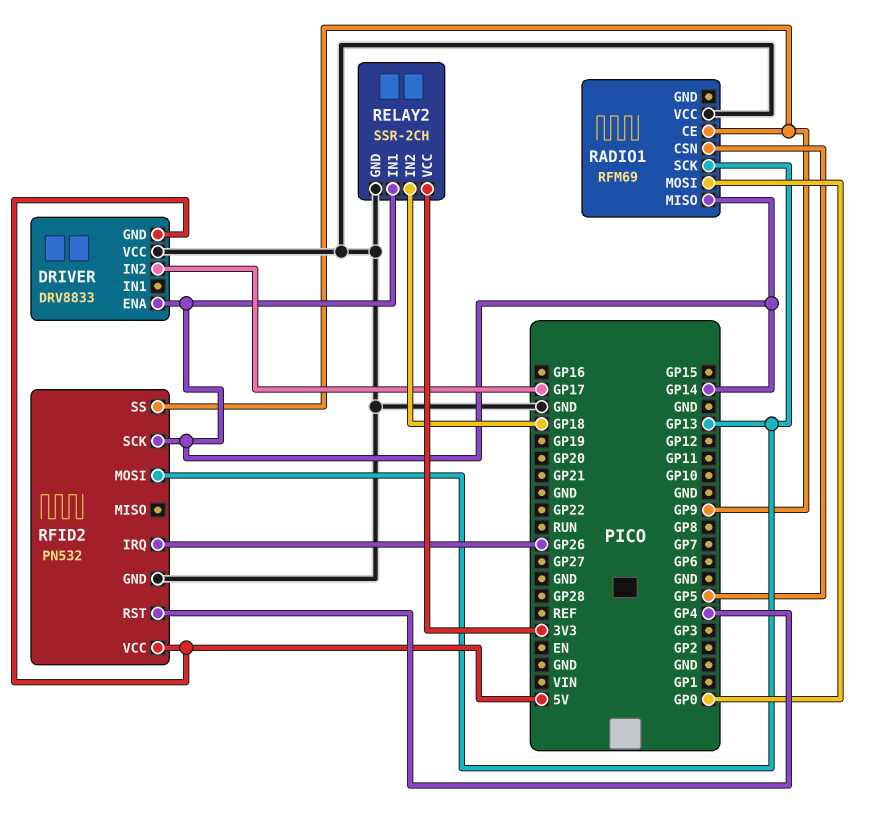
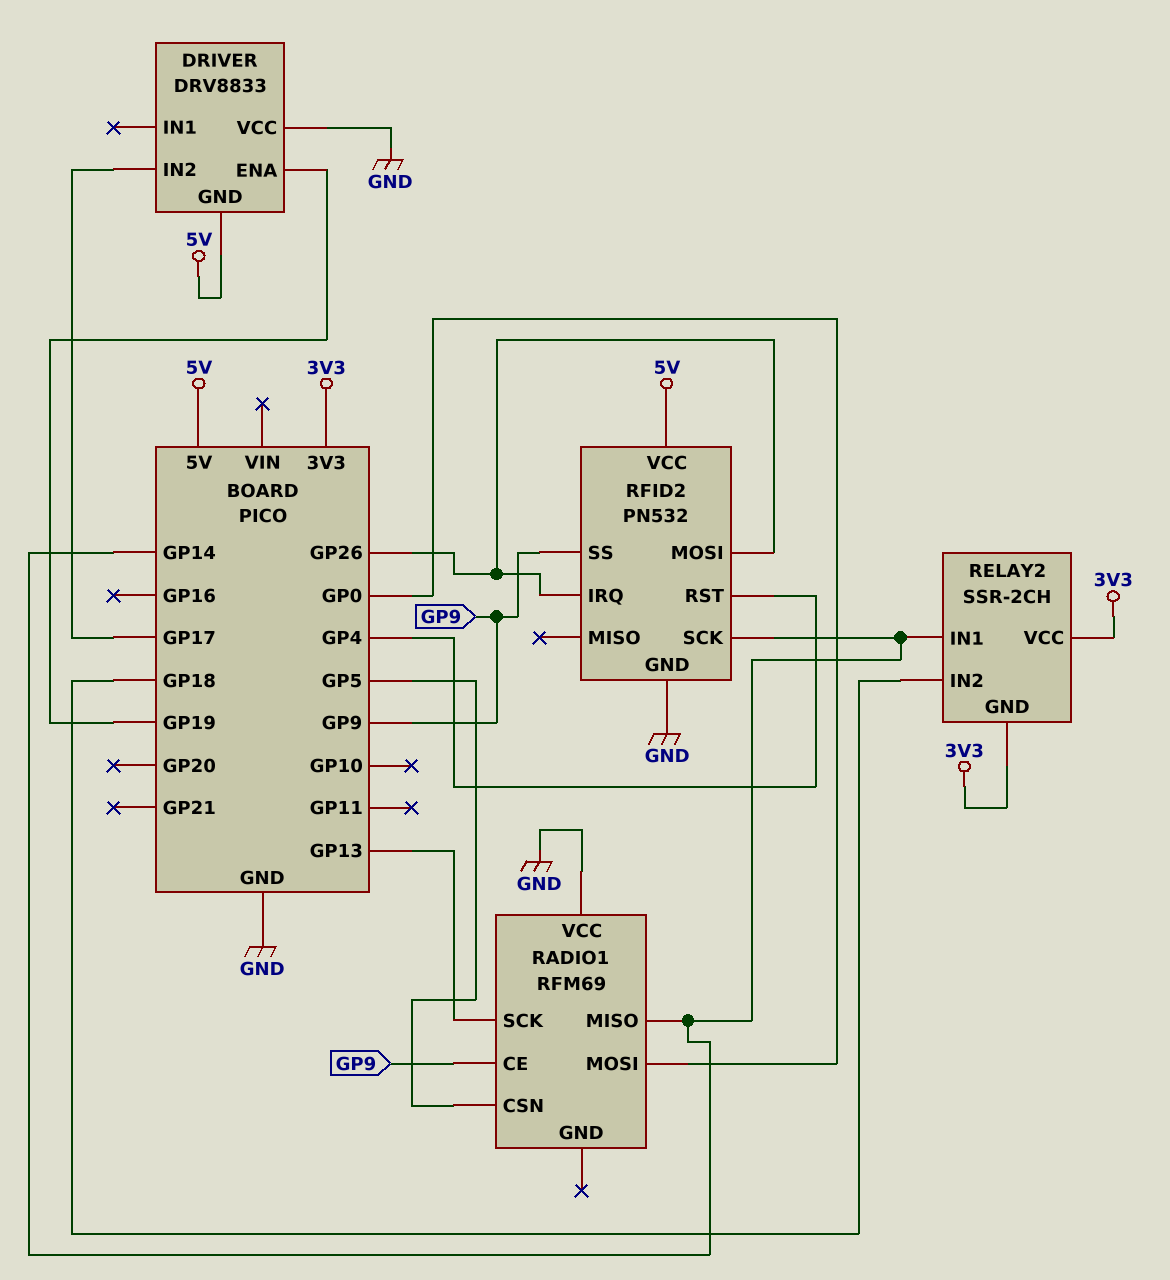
DRIVER pin ENA: GP14 -> GP19
RELAY2 pin GND: GND -> 3V3
RFID2 pin MOSI: GP13 -> GP26

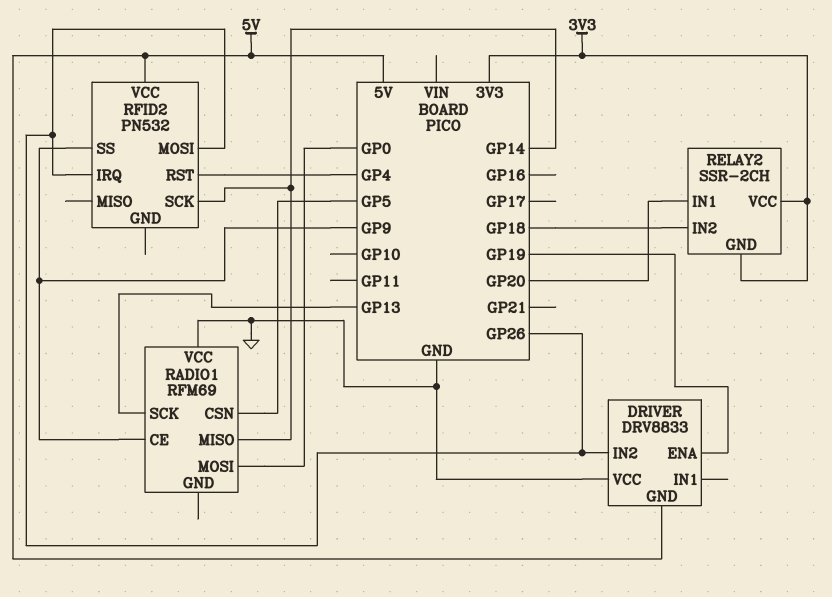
DRIVER pin IN2: GP17 -> GP26
RELAY2 pin IN1: GP14 -> GP20
RFID2 pin GND: GND -> none

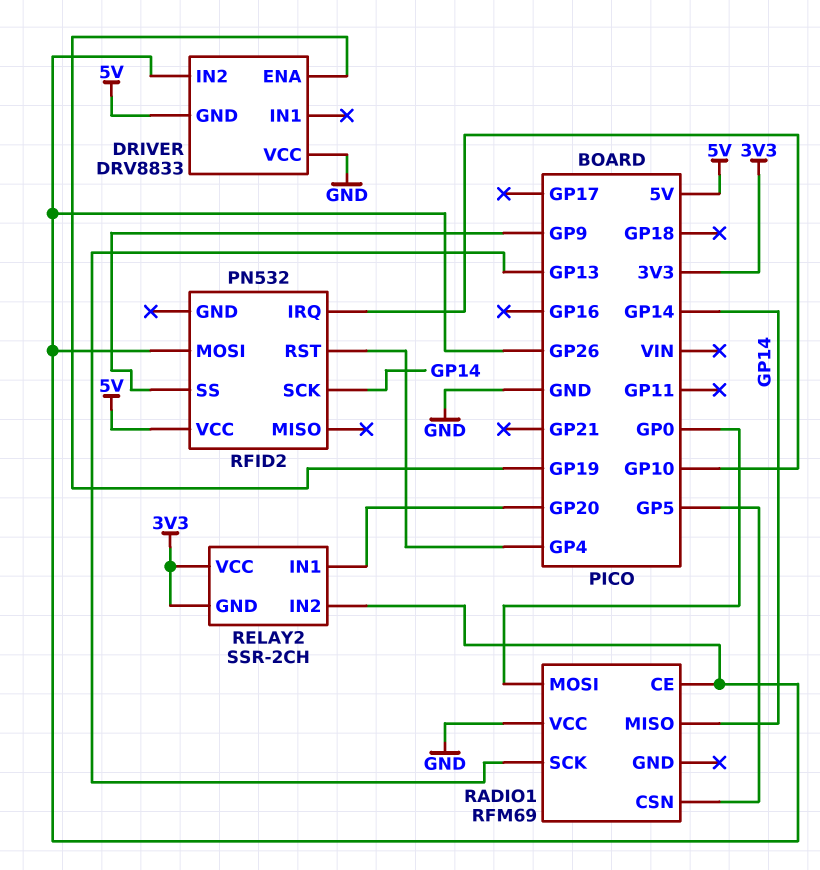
RADIO1 pin CE: GP9 -> GP26
RELAY2 pin IN2: GP18 -> GP26
RFID2 pin IRQ: GP26 -> GP10

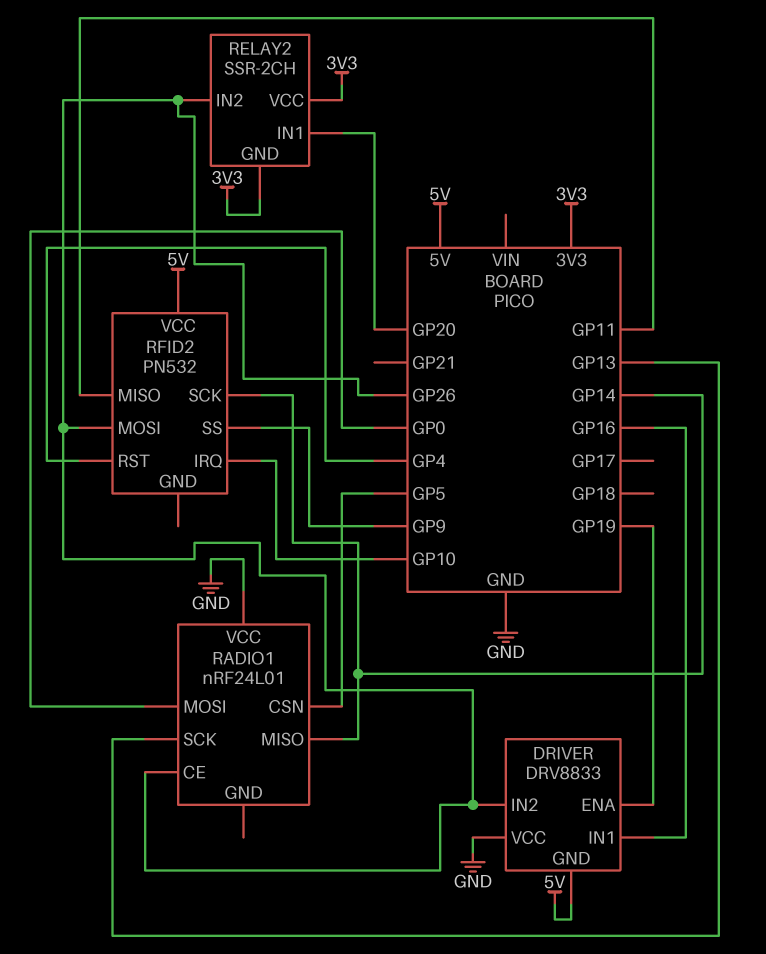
DRIVER pin IN1: none -> GP16
RADIO1: RFM69 -> nRF24L01
RFID2 pin MISO: none -> GP11

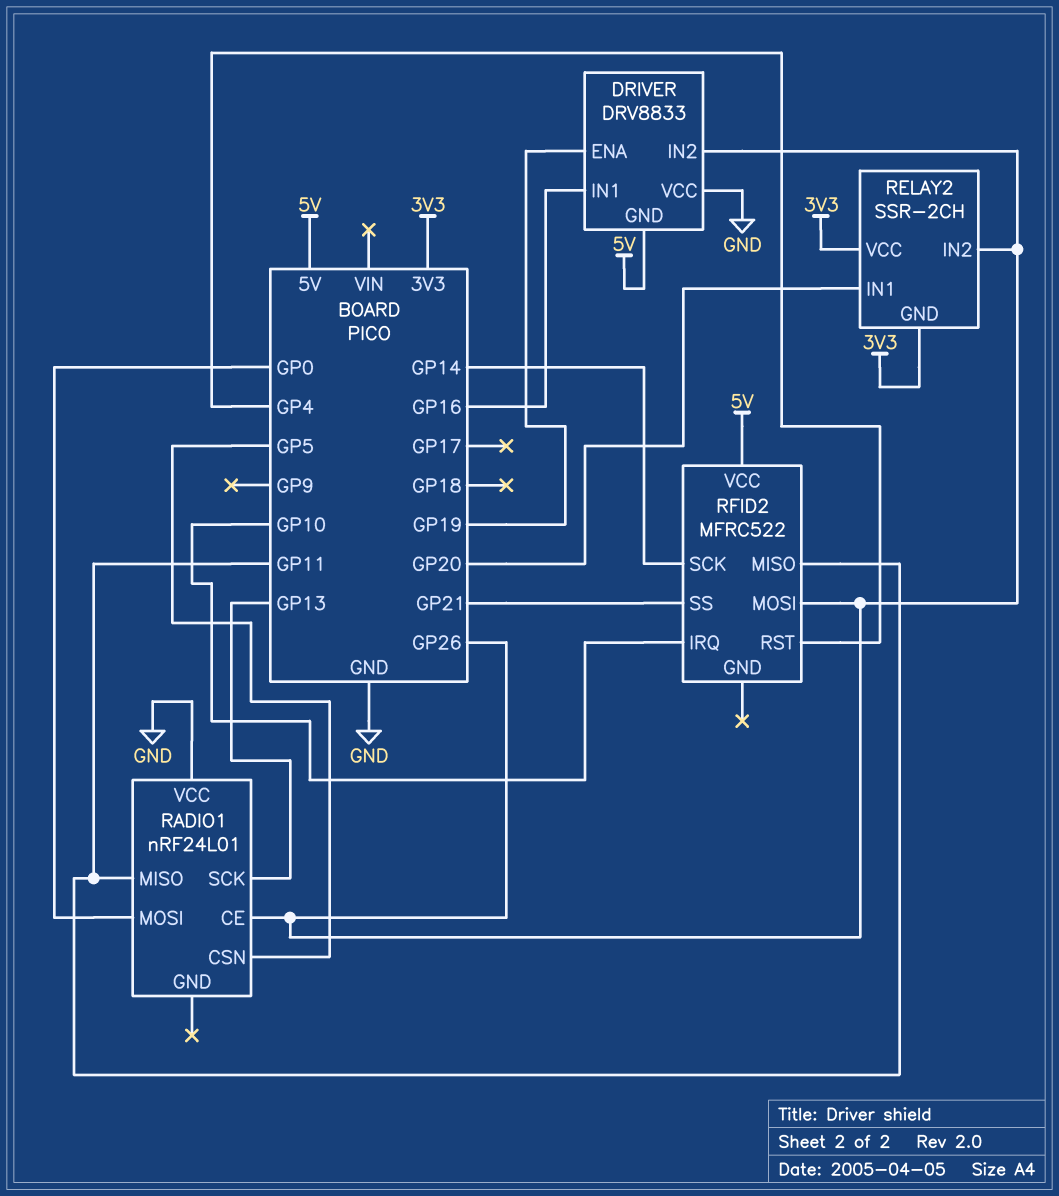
RADIO1 pin MISO: GP14 -> GP11
RFID2: PN532 -> MFRC522
RFID2 pin SS: GP9 -> GP21

